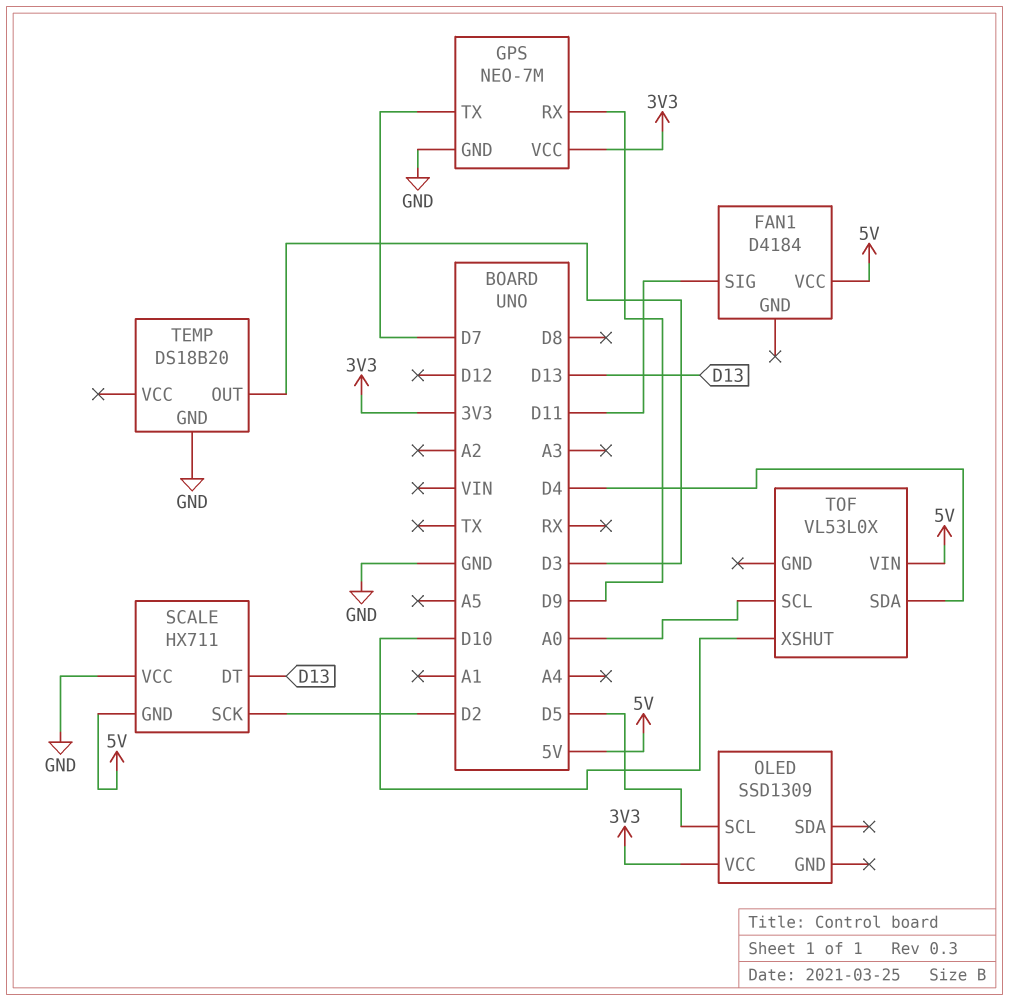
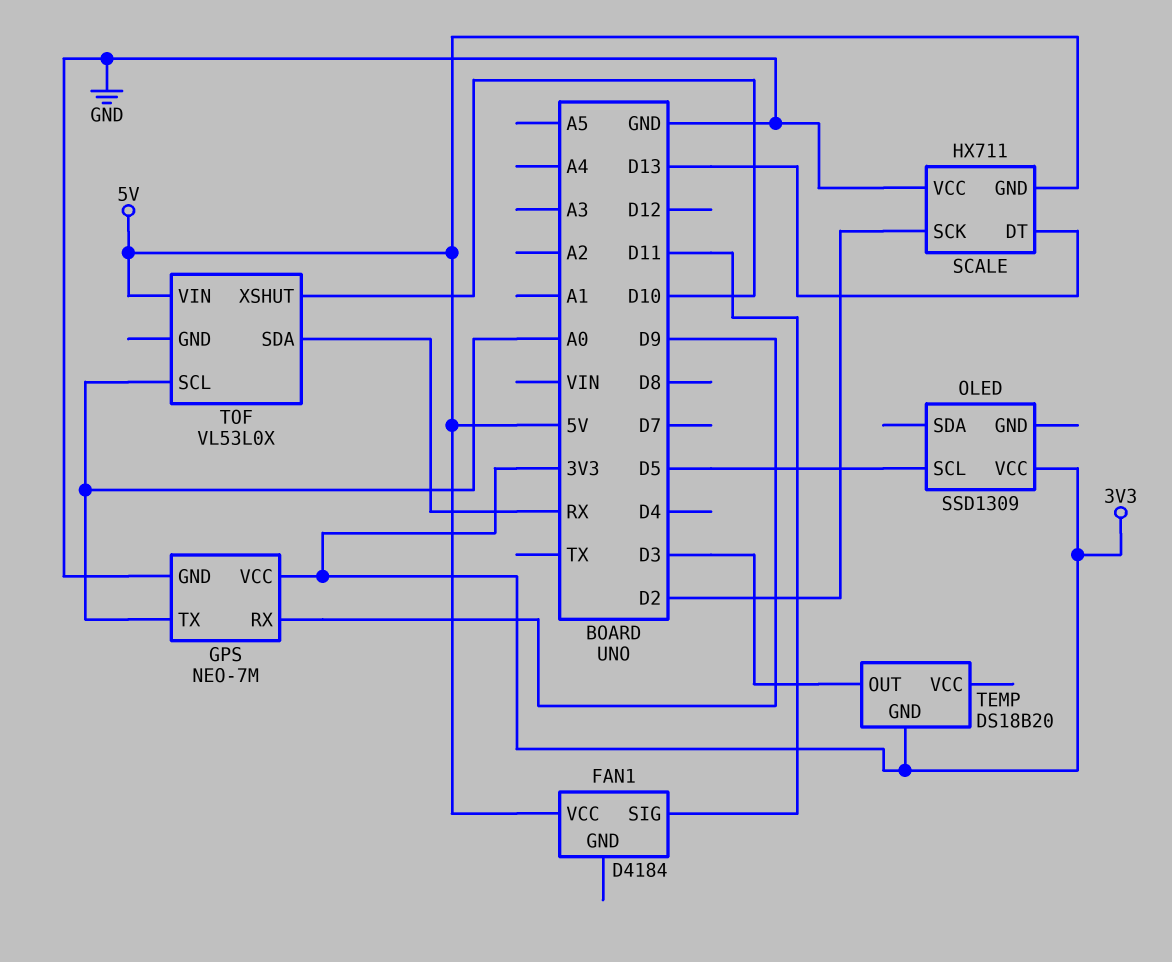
GPS pin TX: D7 -> A0
TEMP pin GND: GND -> 3V3
TOF pin SDA: D4 -> RX

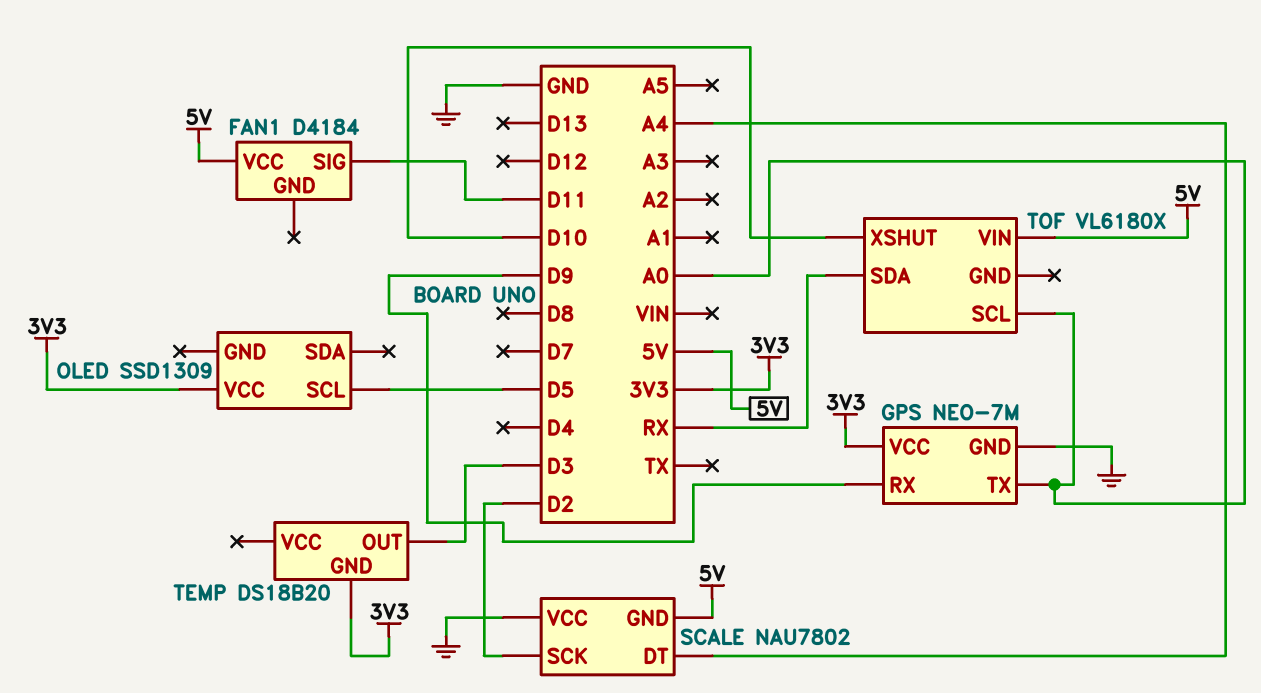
SCALE: HX711 -> NAU7802
SCALE pin DT: D13 -> A4
TOF: VL53L0X -> VL6180X

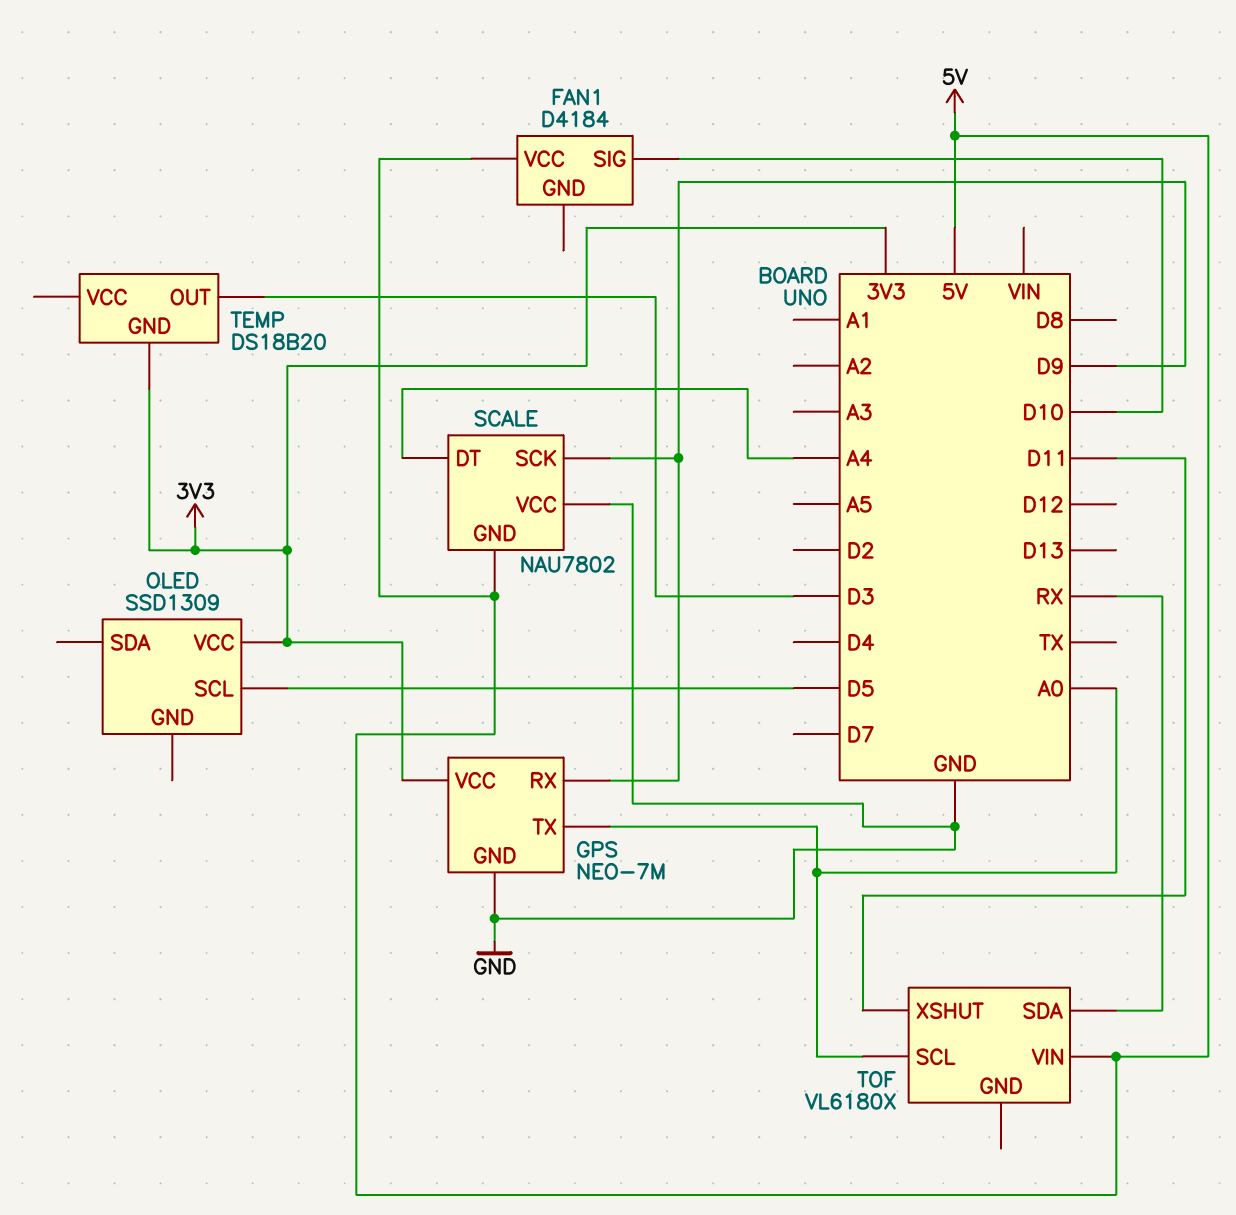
FAN1 pin SIG: D11 -> D10
SCALE pin SCK: D2 -> D9
TOF pin XSHUT: D10 -> D11

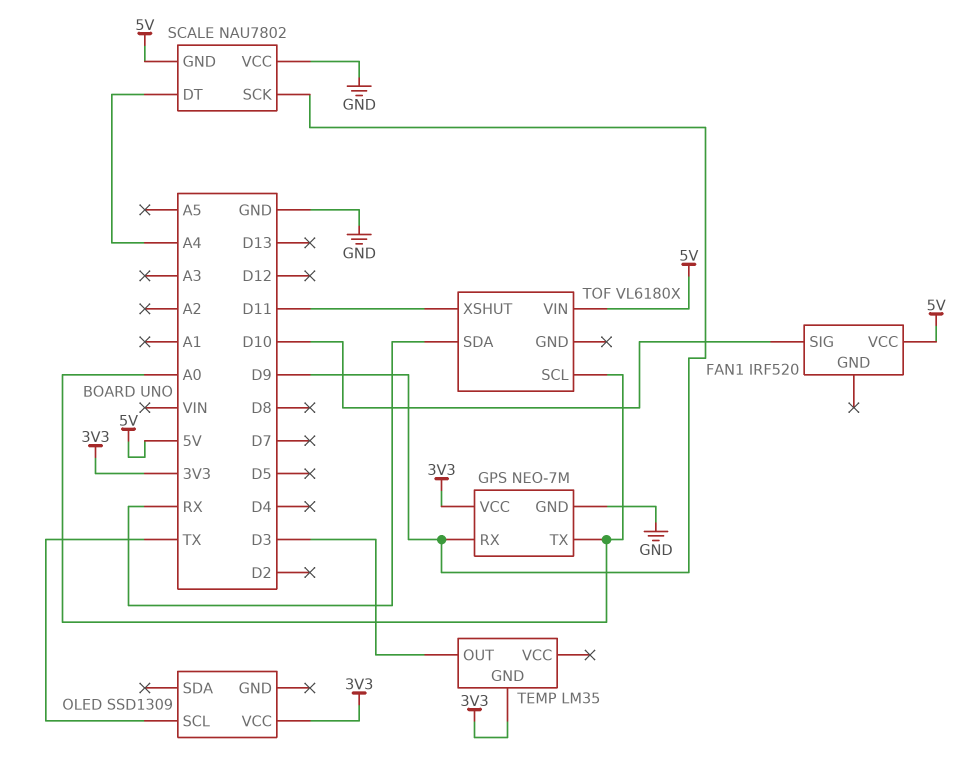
FAN1: D4184 -> IRF520
OLED pin SCL: D5 -> TX
TEMP: DS18B20 -> LM35

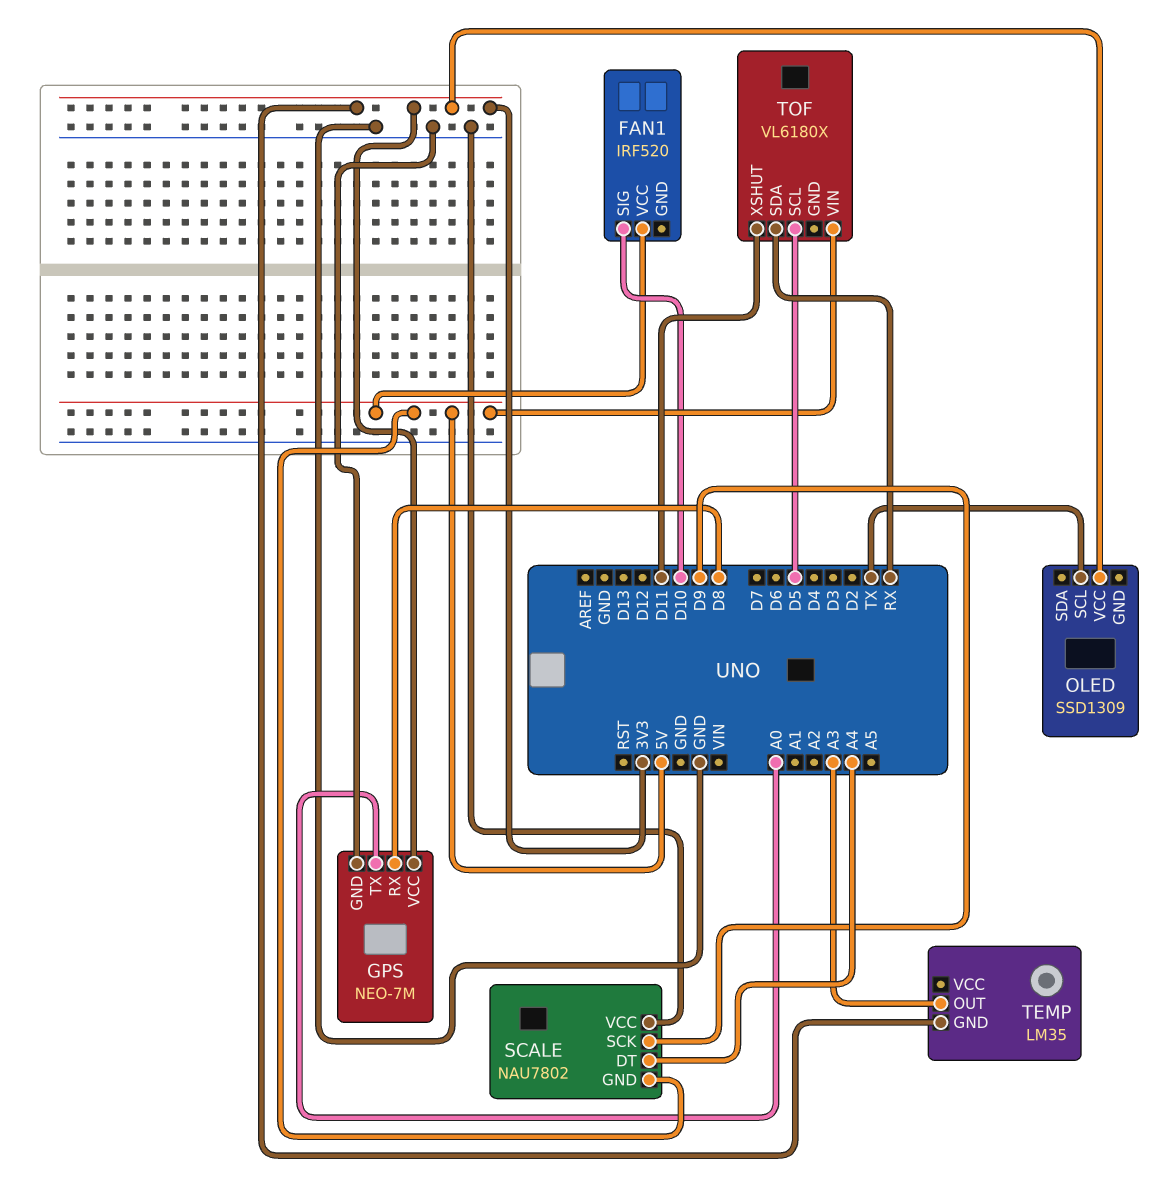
GPS pin RX: D9 -> D8
TEMP pin OUT: D3 -> A3
TOF pin SCL: A0 -> D5

